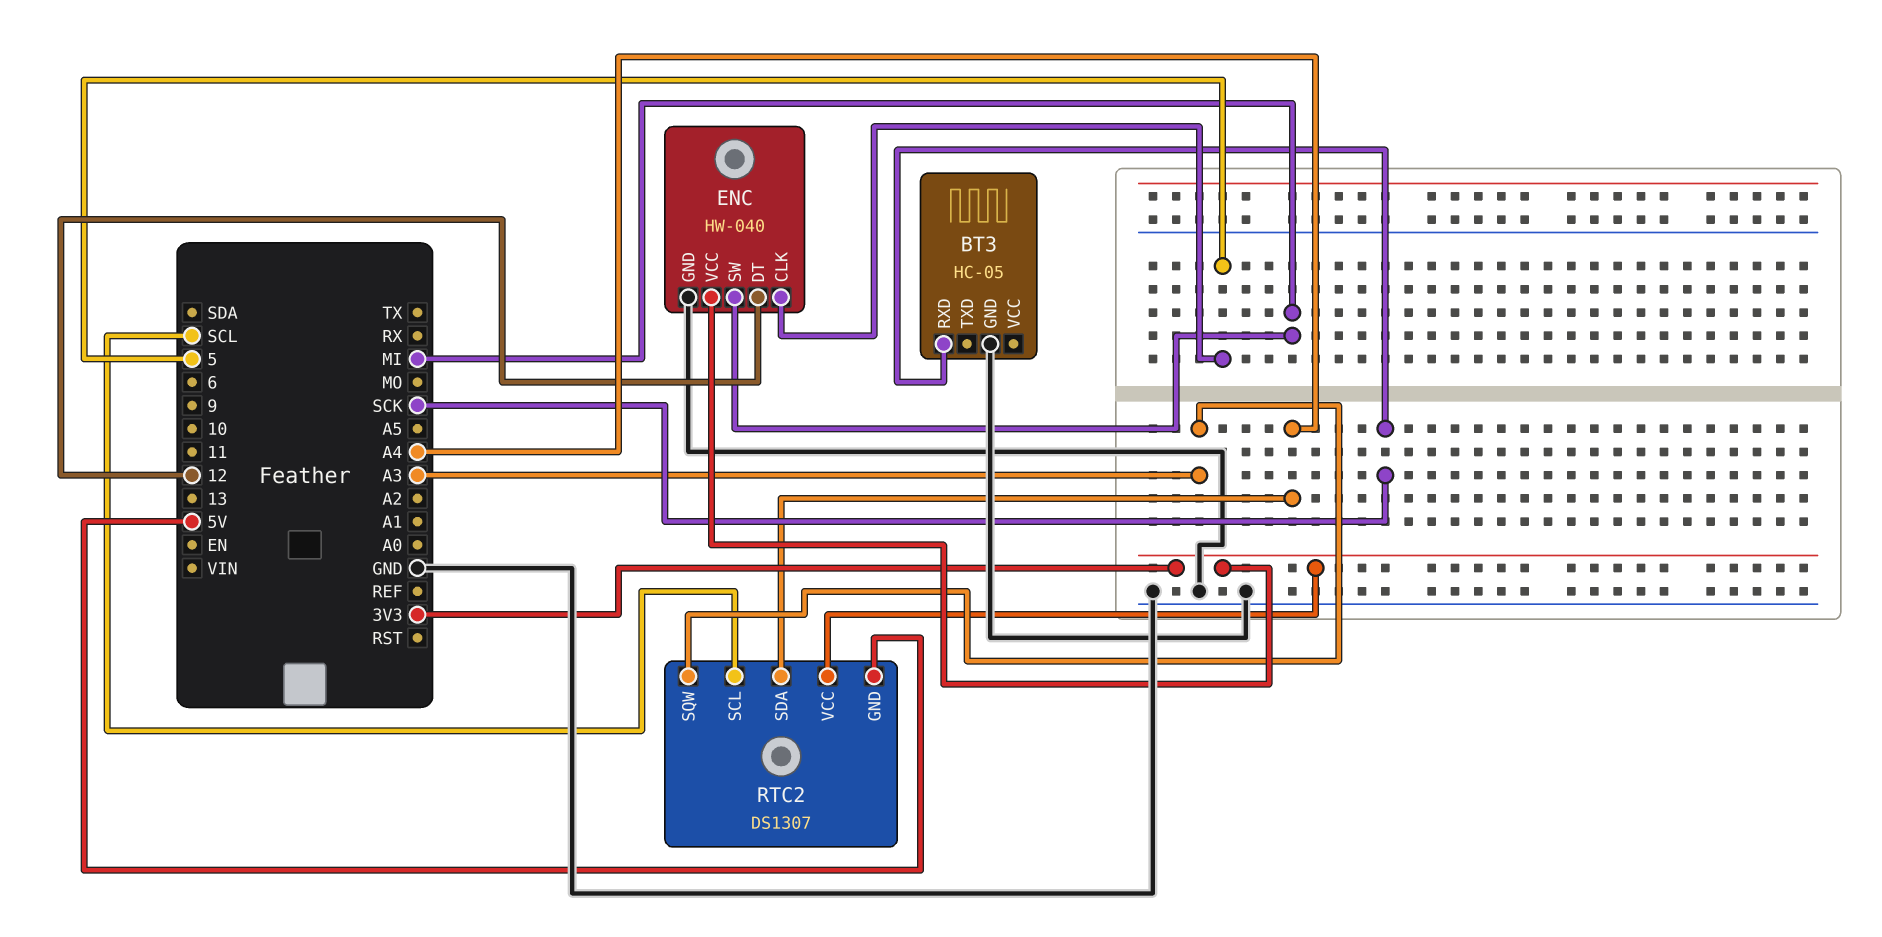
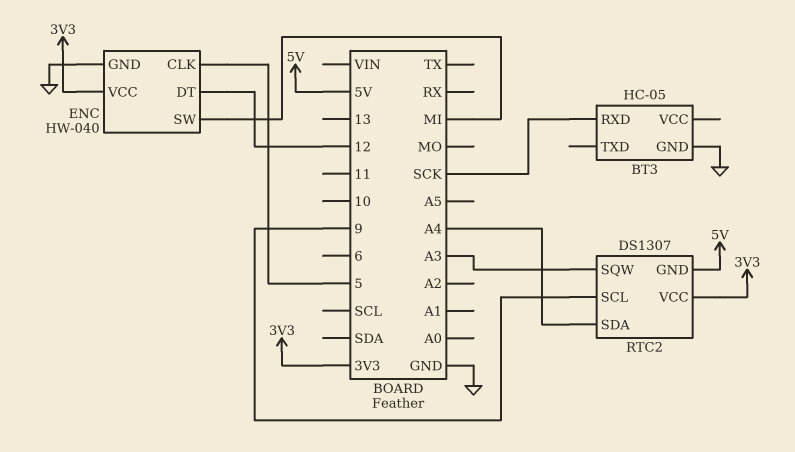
RTC2 pin SCL: SCL -> 9

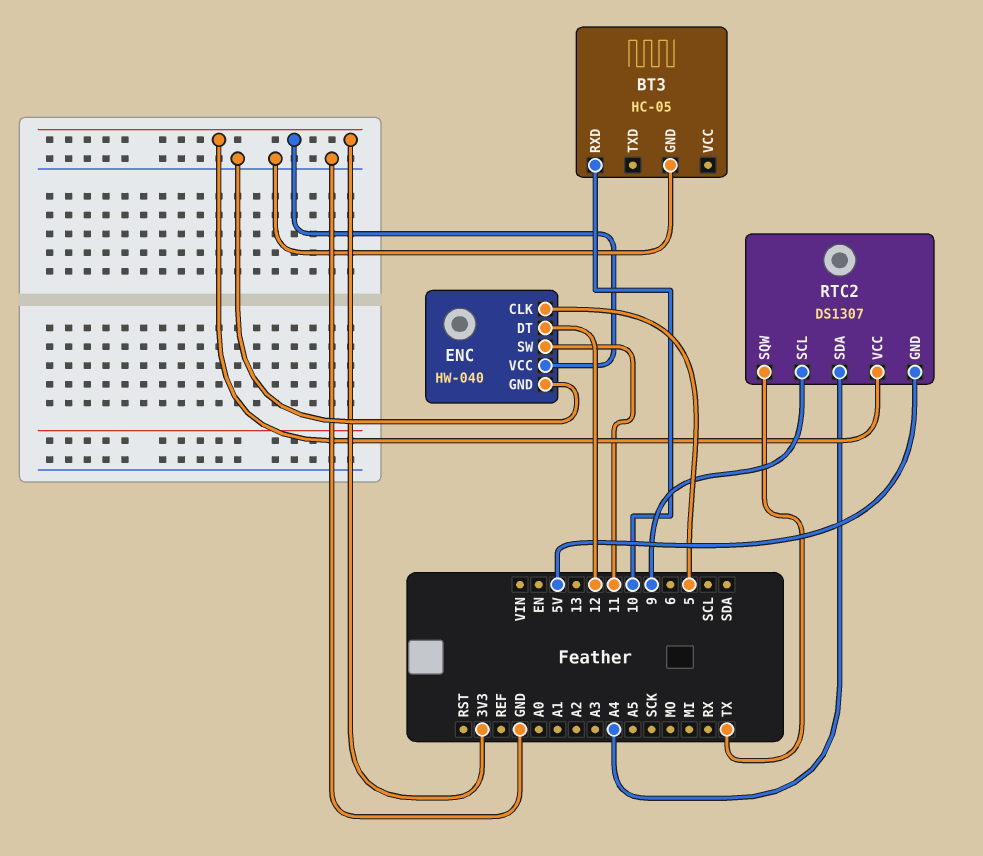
BT3 pin RXD: SCK -> 10
ENC pin SW: MI -> 11
RTC2 pin SQW: A3 -> TX

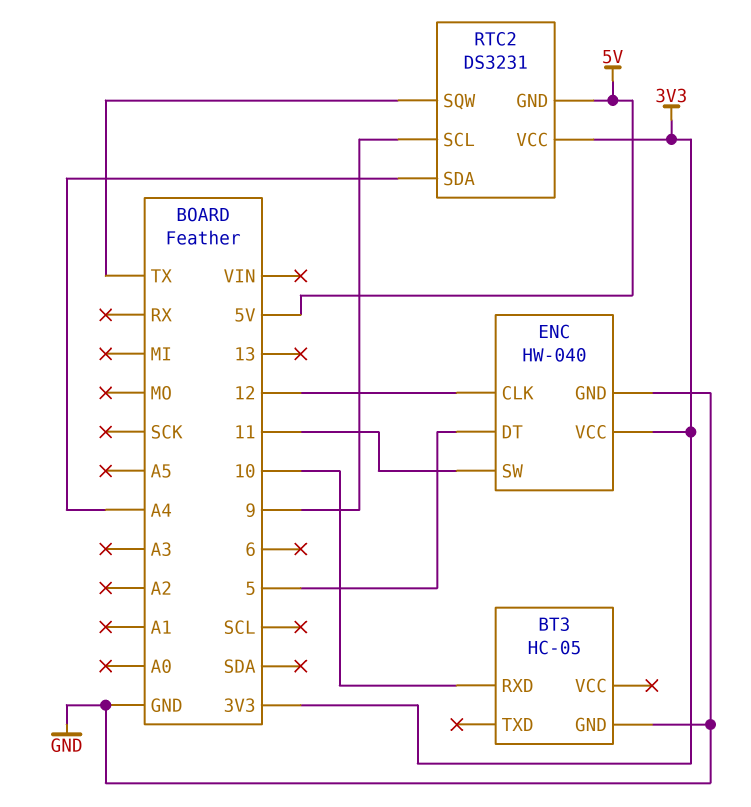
ENC pin CLK: 5 -> 12
ENC pin DT: 12 -> 5
RTC2: DS1307 -> DS3231

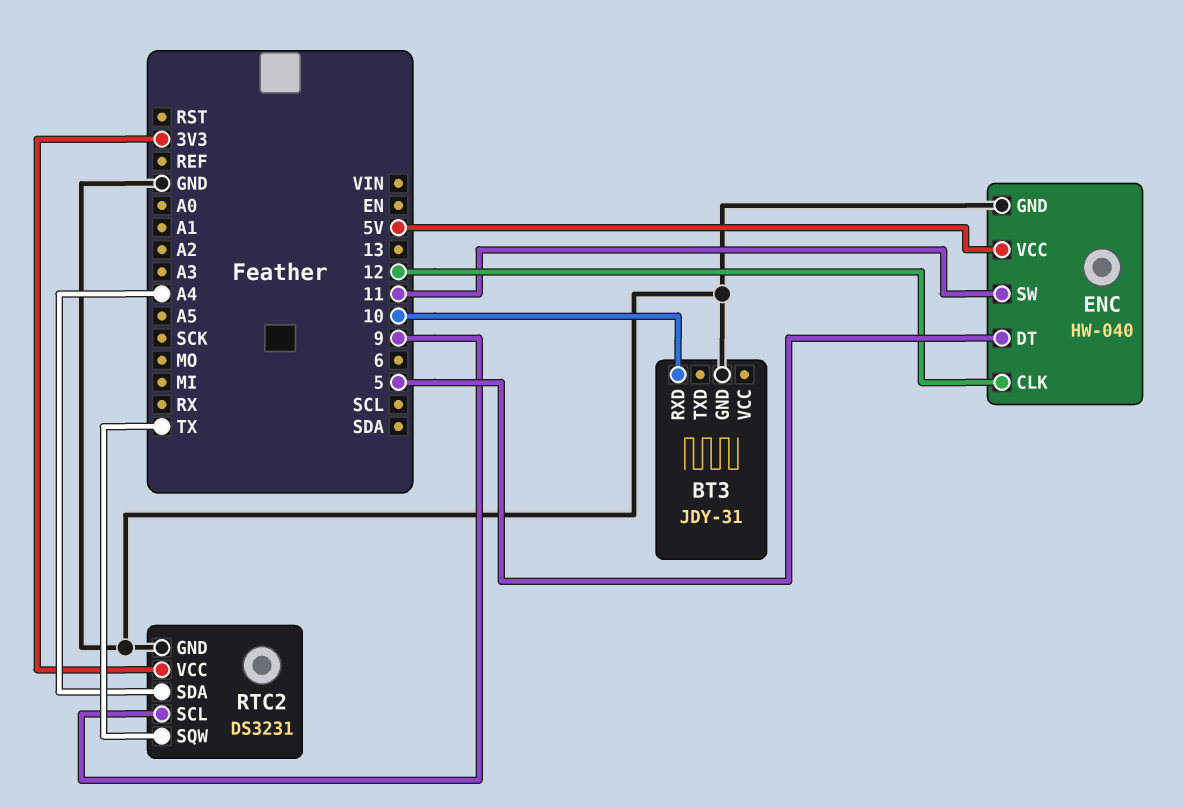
BT3: HC-05 -> JDY-31
ENC pin VCC: 3V3 -> 5V
RTC2 pin GND: 5V -> GND

